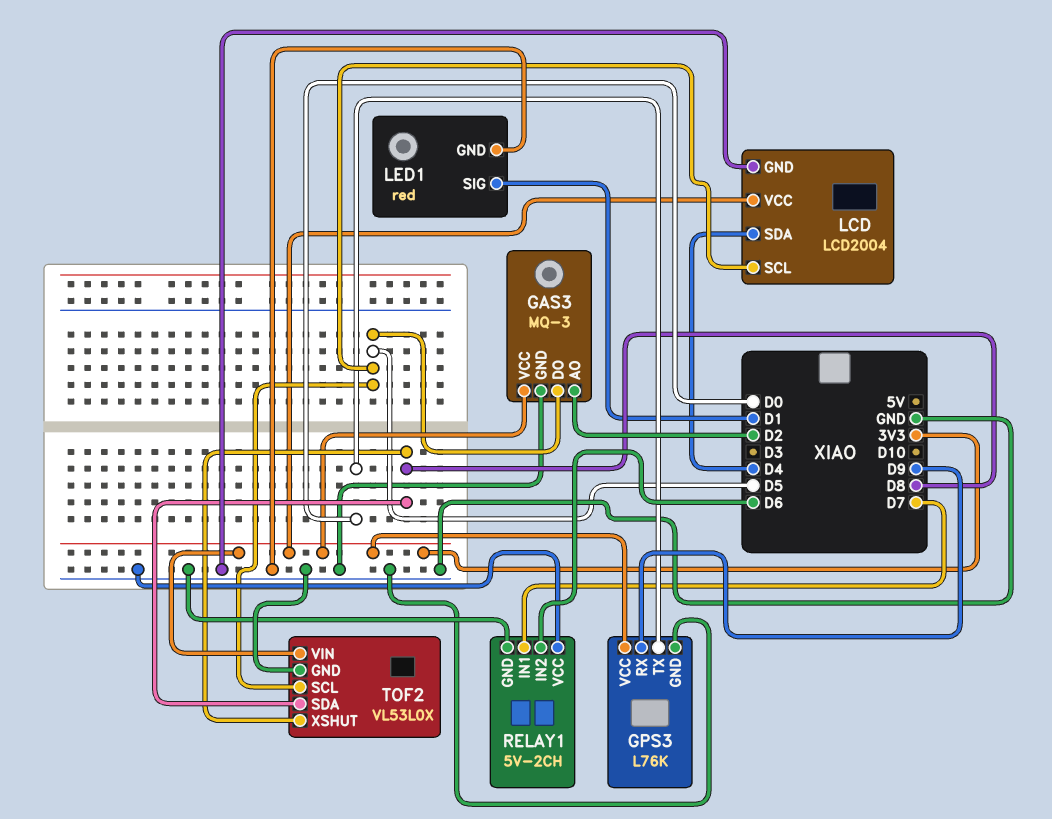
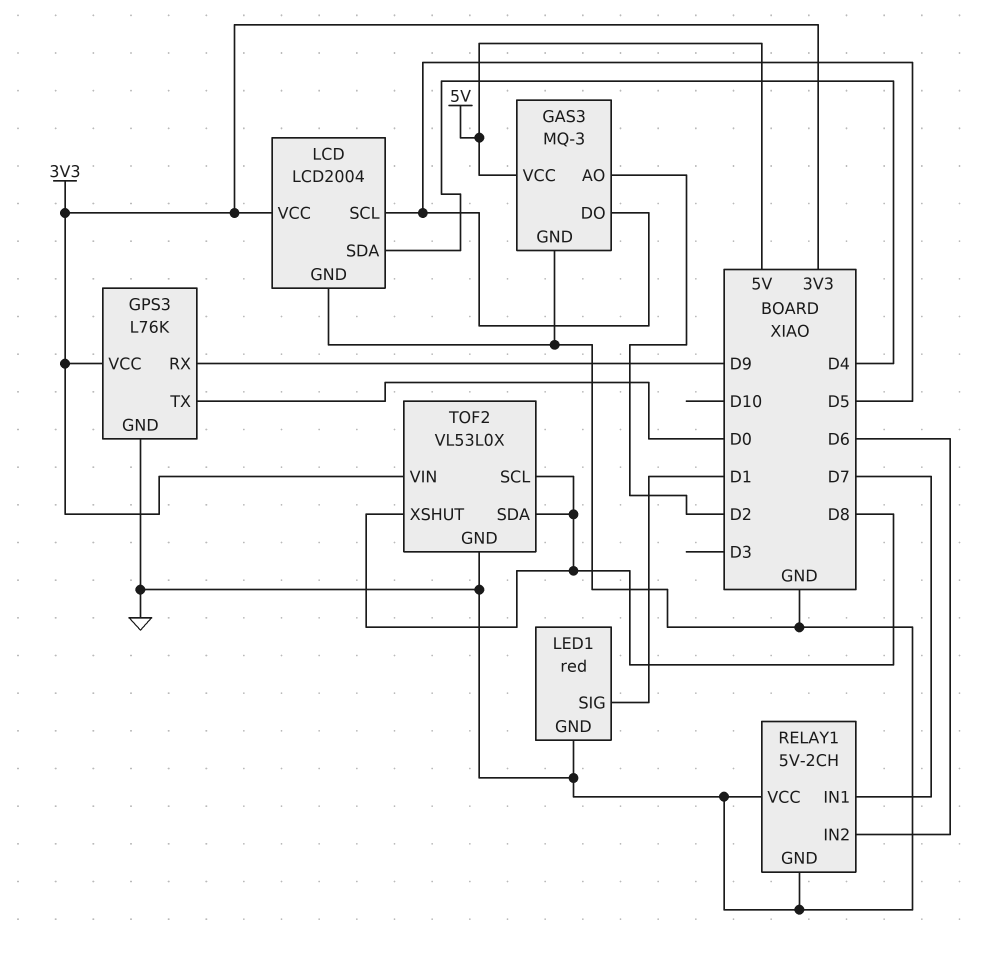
GAS3 pin VCC: 3V3 -> 5V
TOF2 pin SCL: D5 -> D8

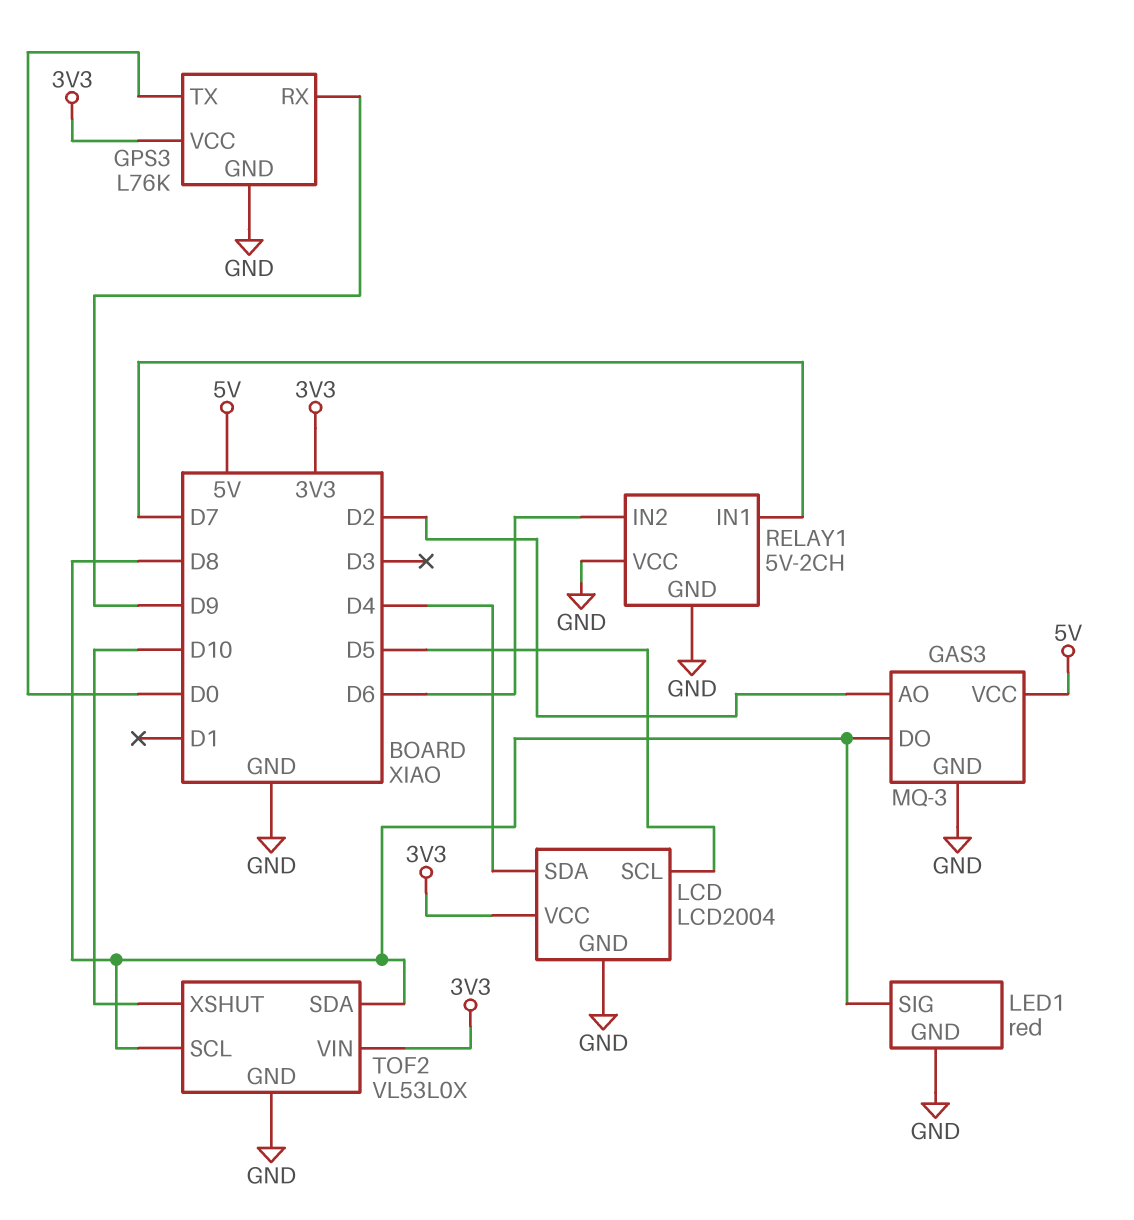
GAS3 pin DO: D5 -> D8
LED1 pin SIG: D1 -> D8
TOF2 pin XSHUT: D8 -> D10

